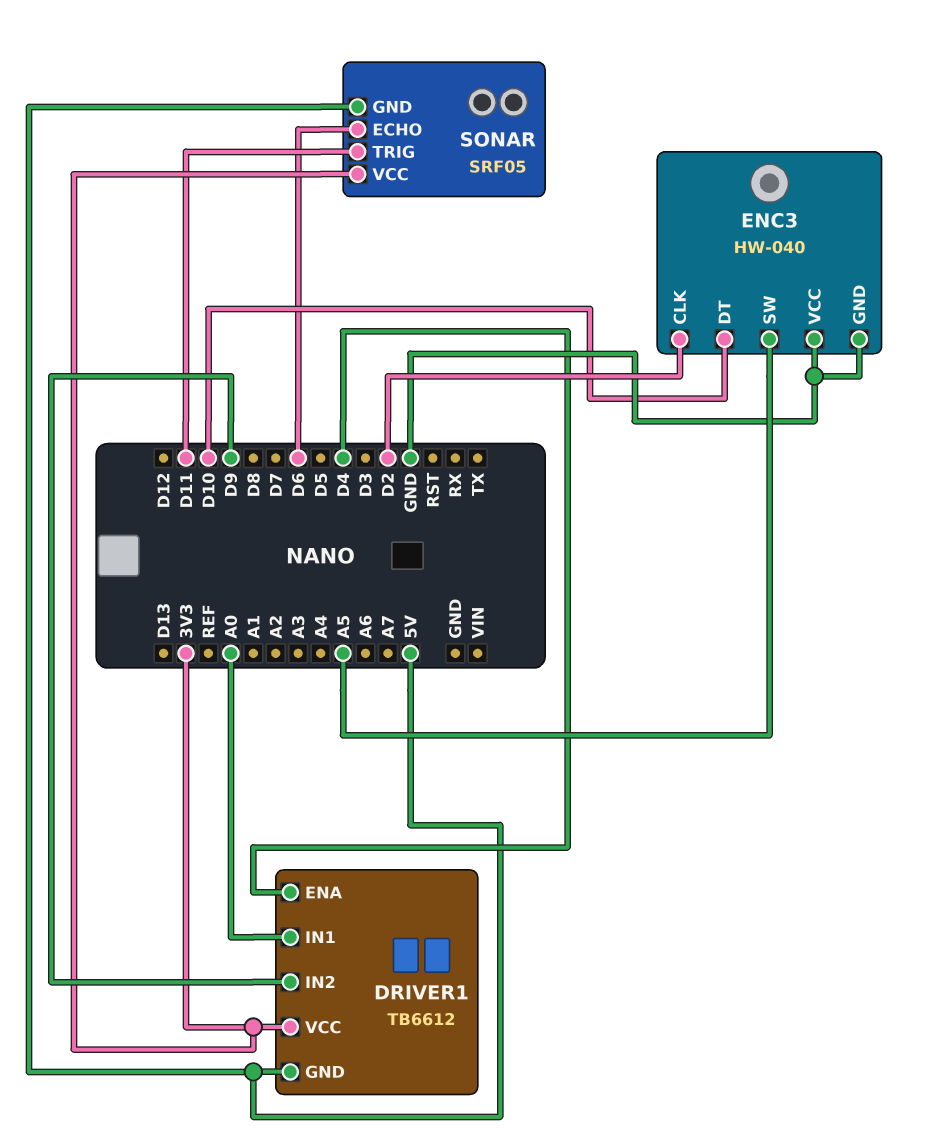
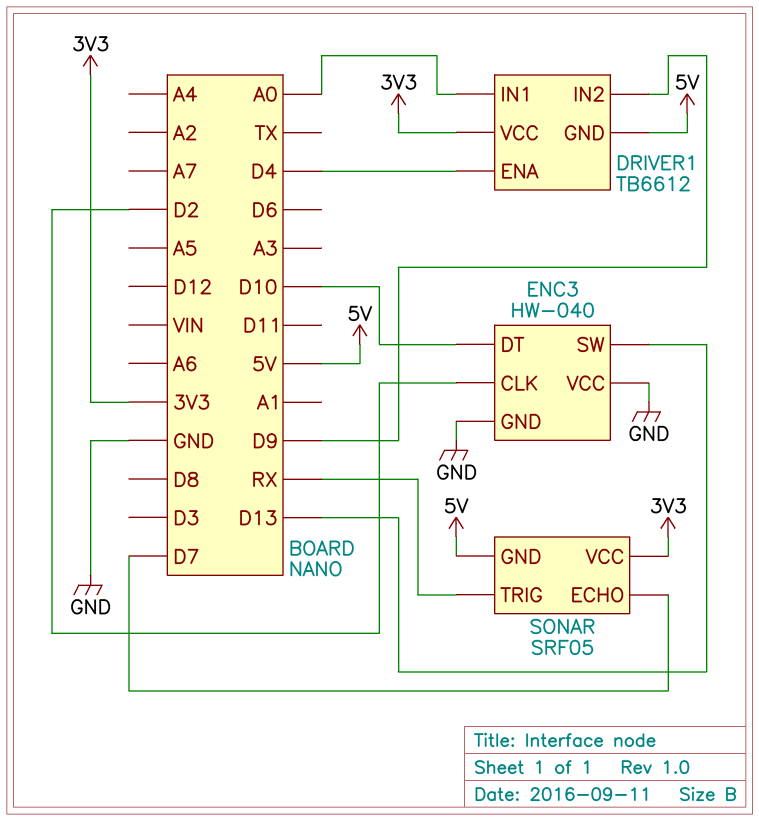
ENC3 pin SW: A5 -> D13
SONAR pin ECHO: D6 -> D7
SONAR pin TRIG: D11 -> RX

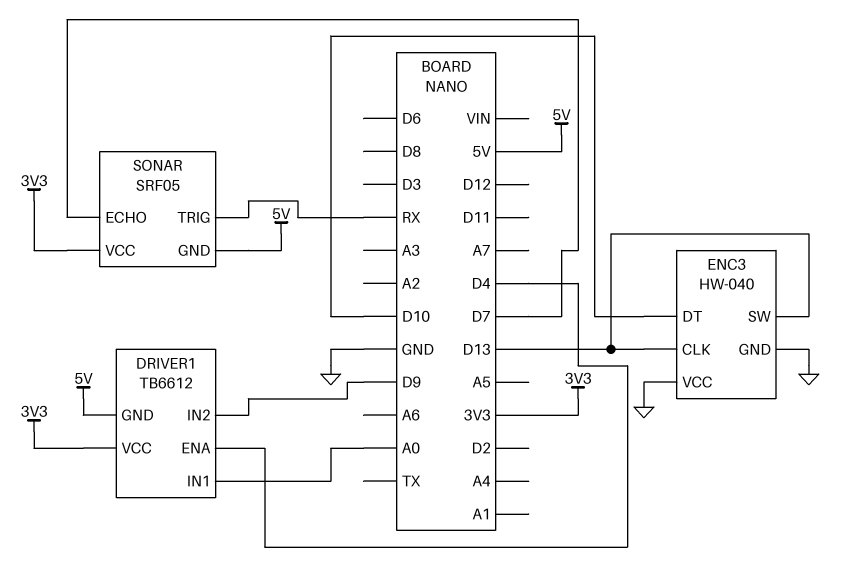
ENC3 pin CLK: D2 -> D13

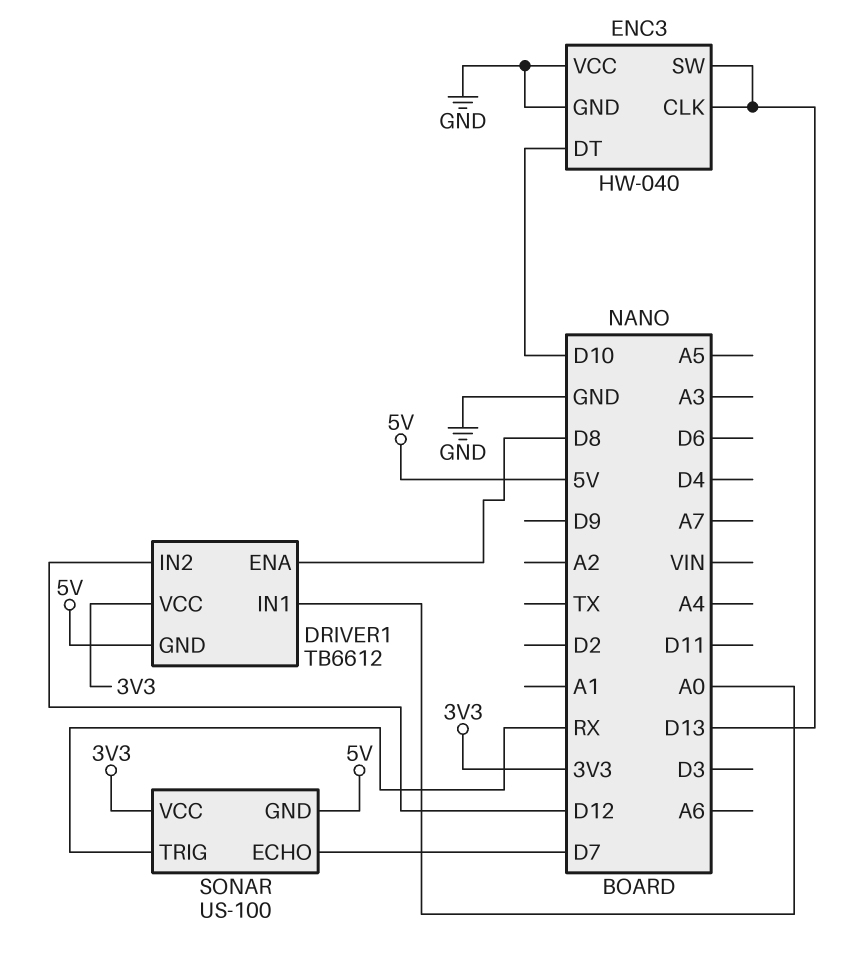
DRIVER1 pin ENA: D4 -> D8
DRIVER1 pin IN2: D9 -> D12
SONAR: SRF05 -> US-100

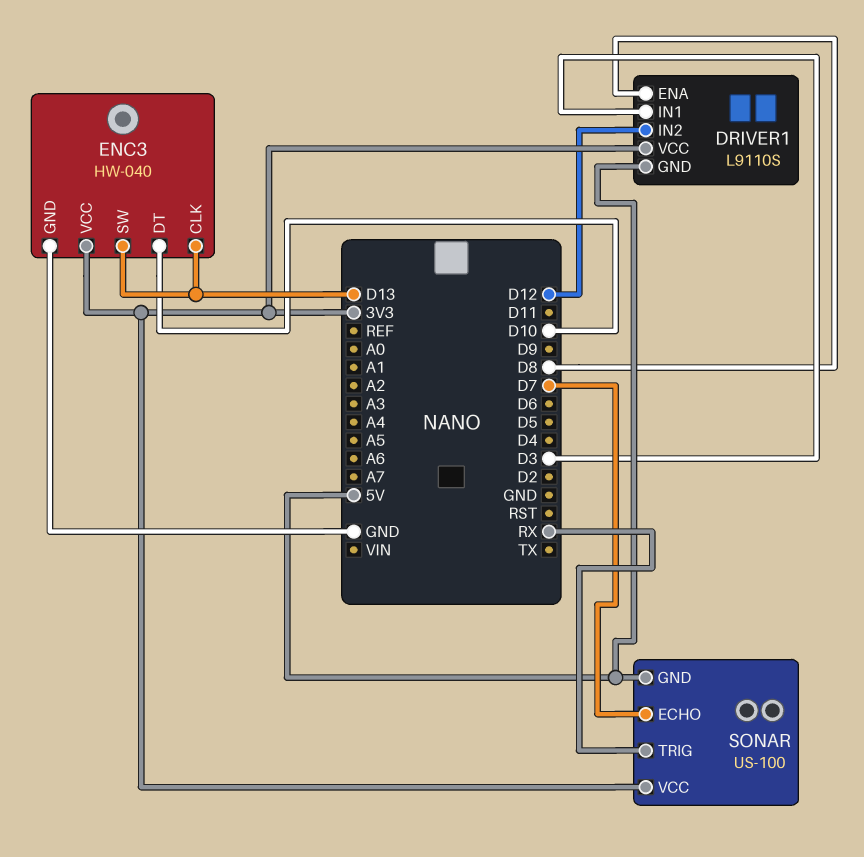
DRIVER1: TB6612 -> L9110S
DRIVER1 pin IN1: A0 -> D3
ENC3 pin VCC: GND -> 3V3

